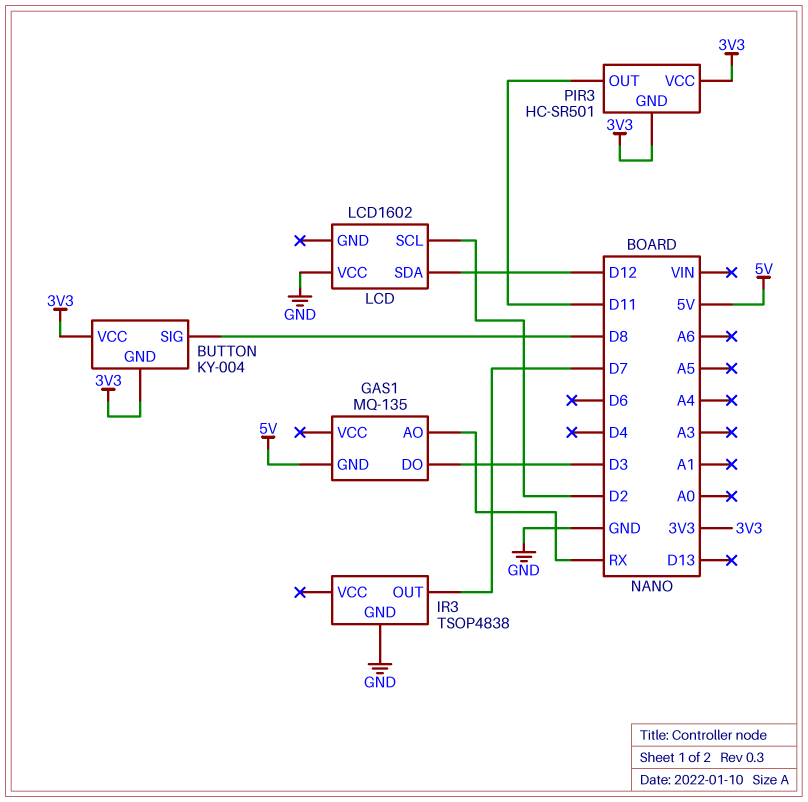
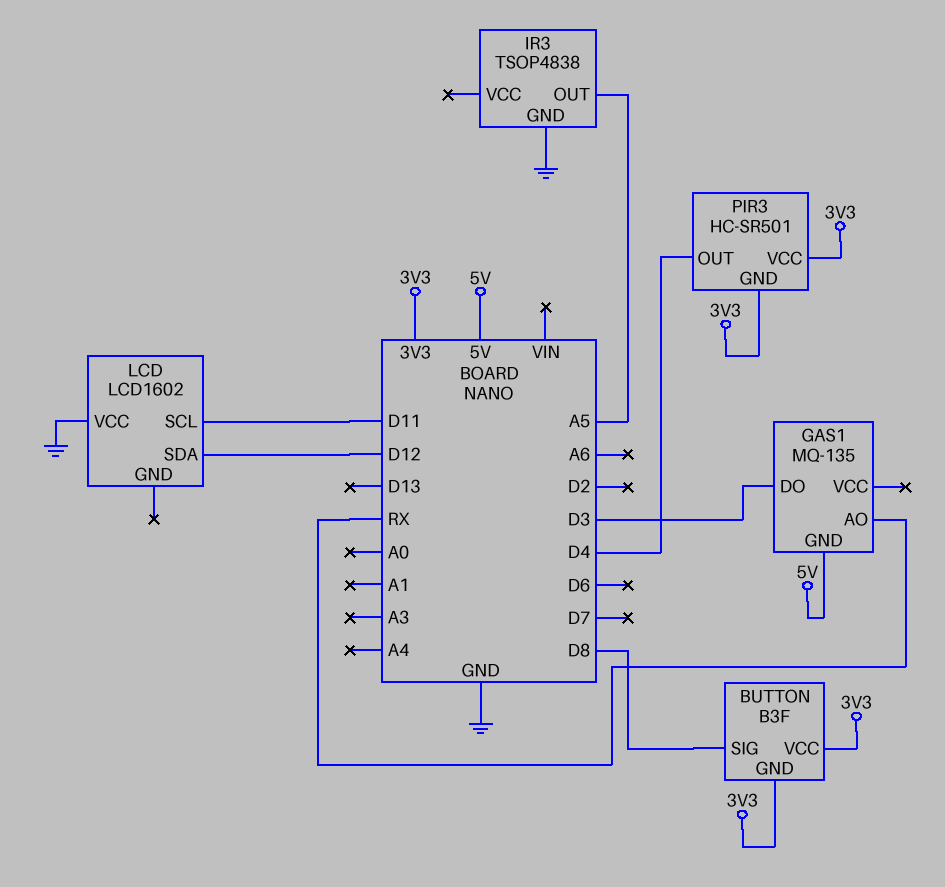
BUTTON: KY-004 -> B3F
IR3 pin OUT: D7 -> A5
LCD pin SCL: D2 -> D11
PIR3 pin OUT: D11 -> D4

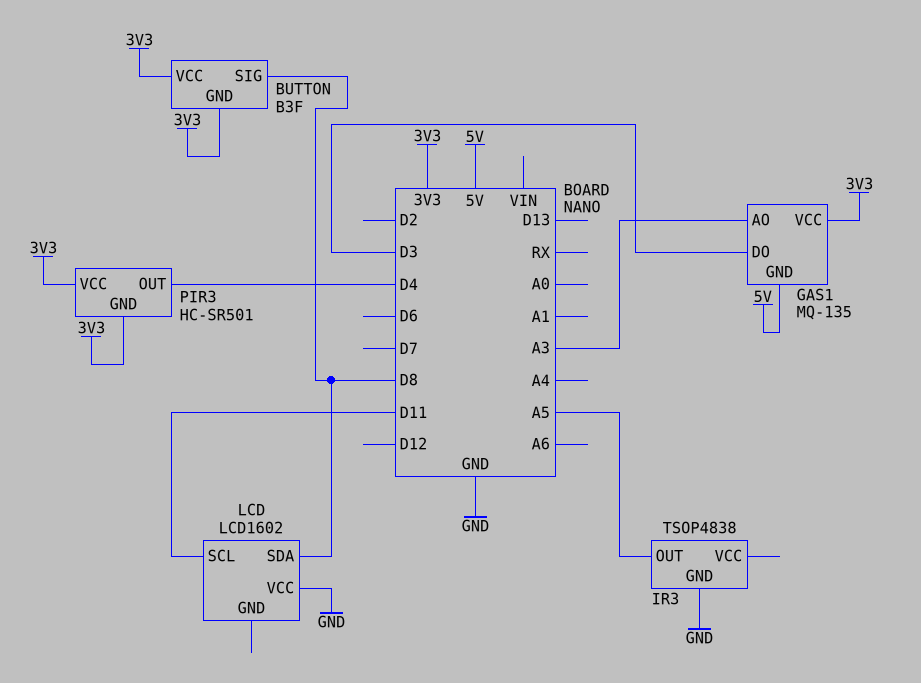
GAS1 pin AO: RX -> A3
GAS1 pin VCC: none -> 3V3
LCD pin SDA: D12 -> D8

